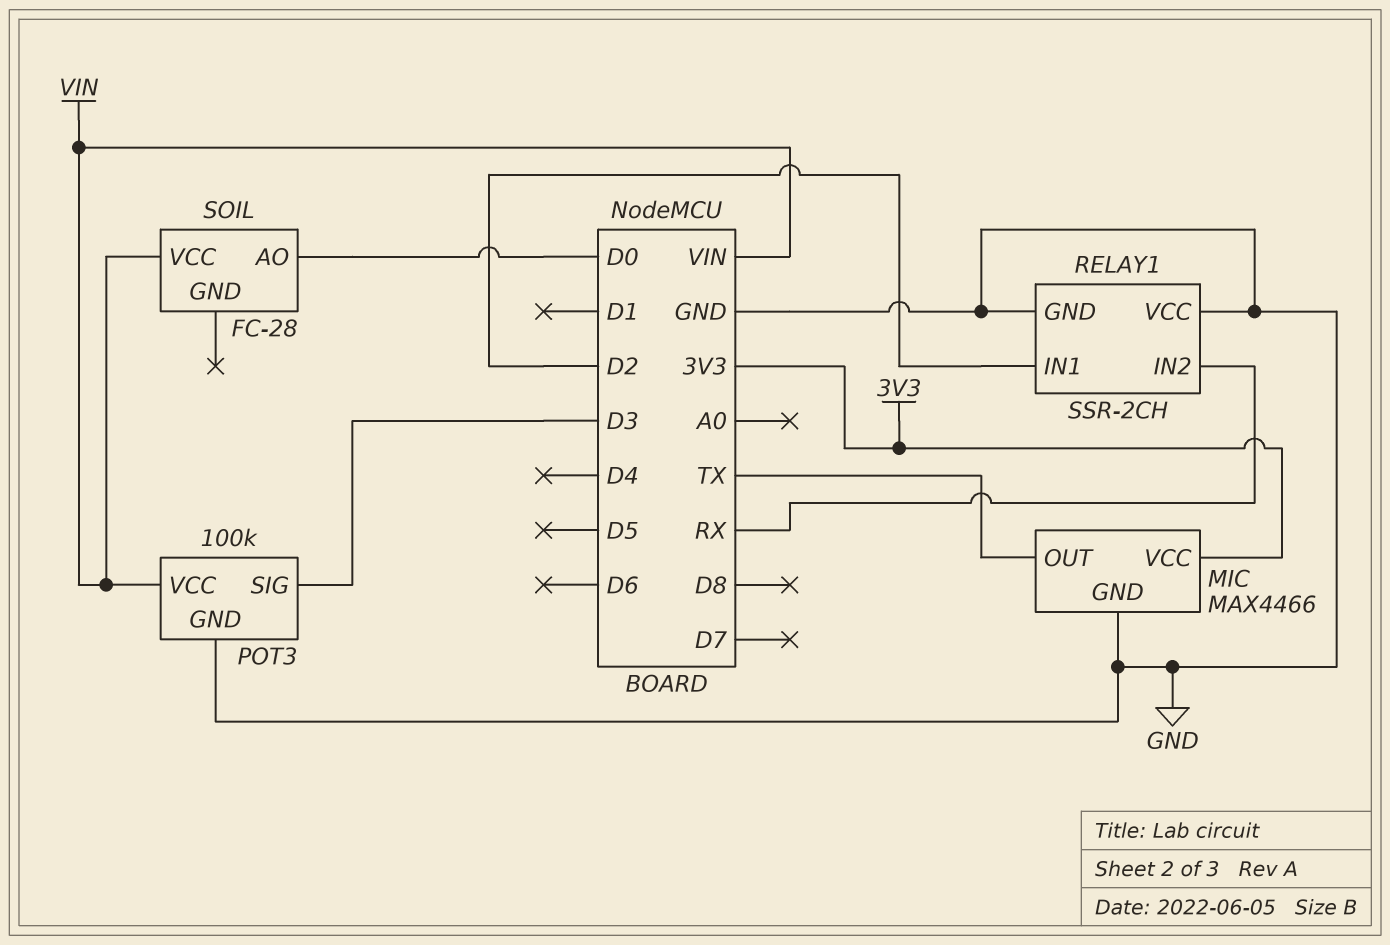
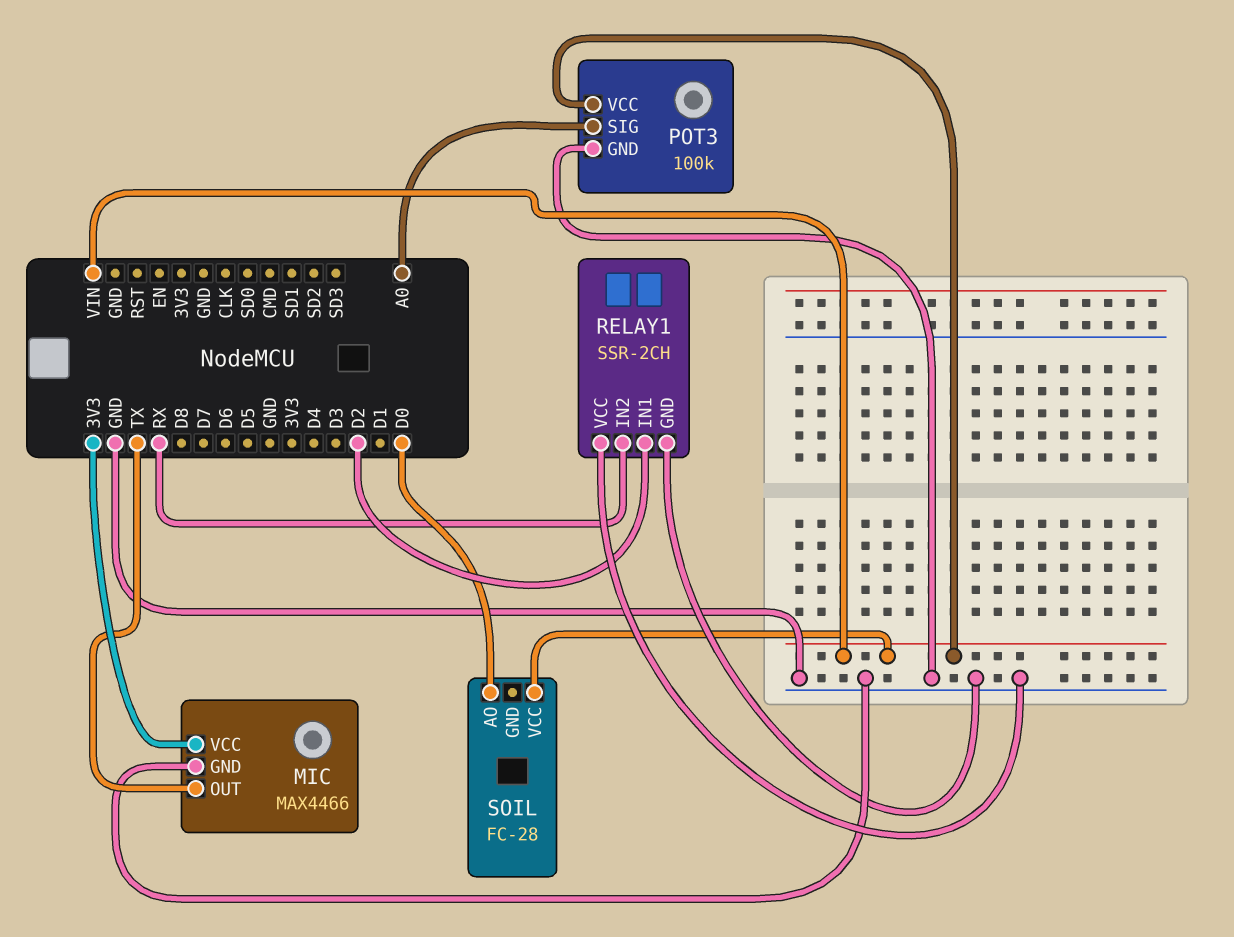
POT3 pin SIG: D3 -> A0

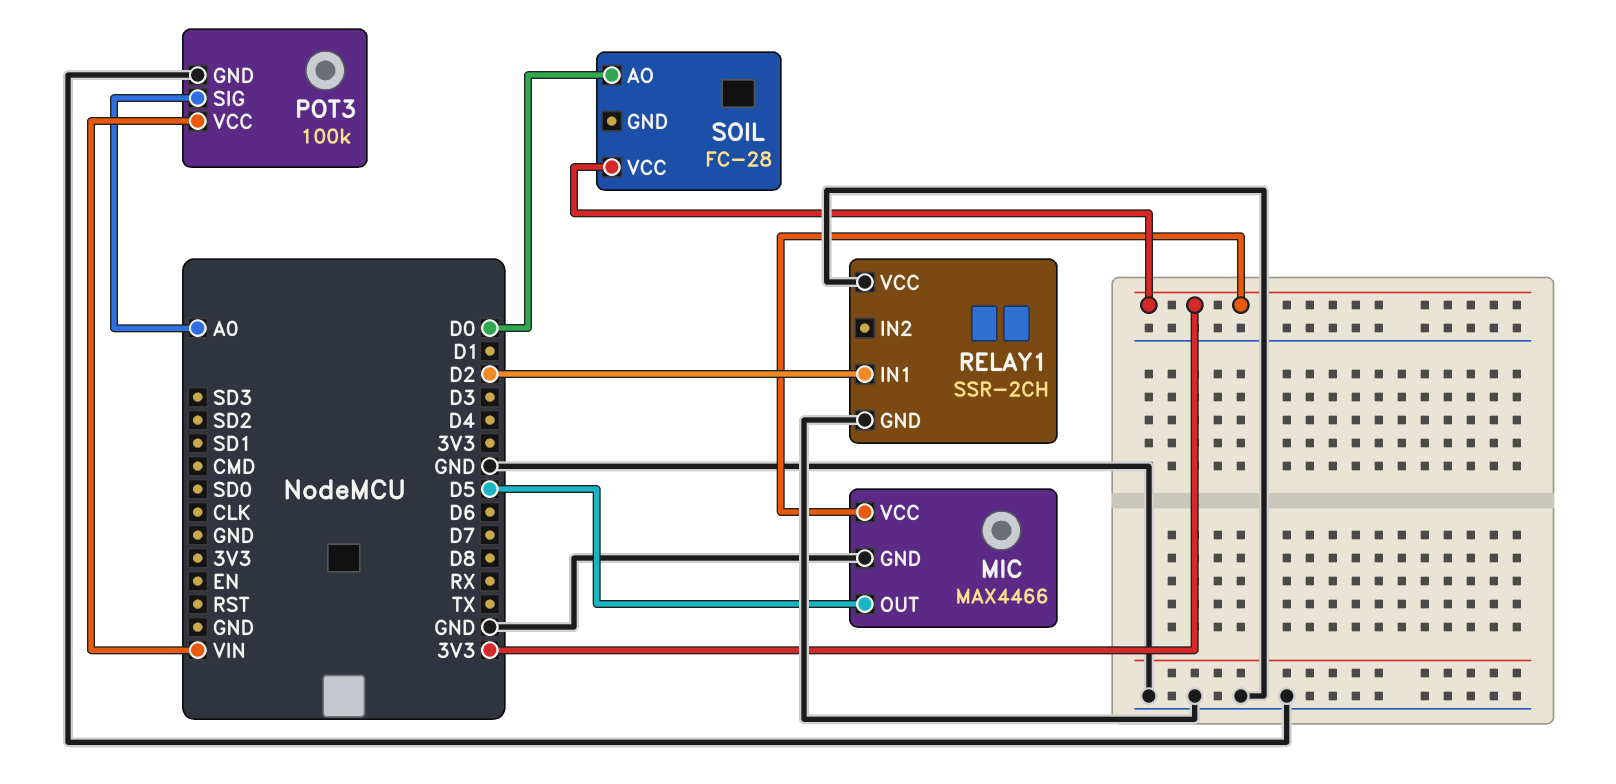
MIC pin OUT: TX -> D5
RELAY1 pin IN2: RX -> none
SOIL pin VCC: VIN -> 3V3

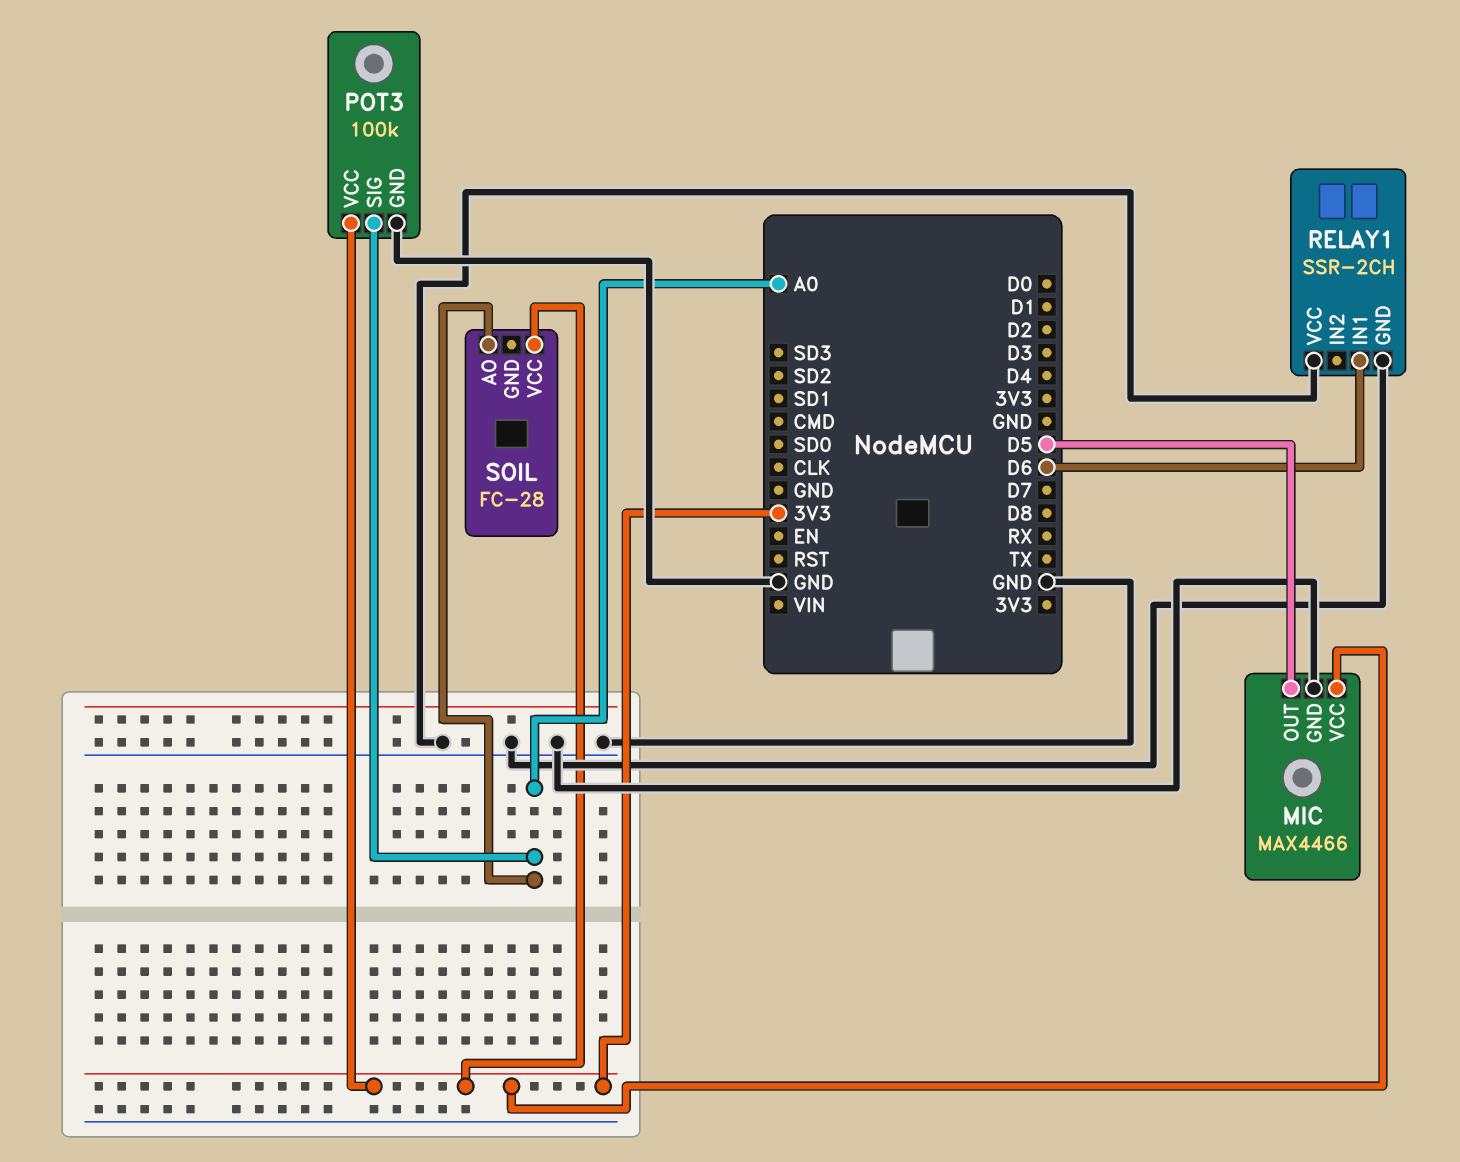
POT3 pin VCC: VIN -> 3V3
RELAY1 pin IN1: D2 -> D6
SOIL pin AO: D0 -> A0

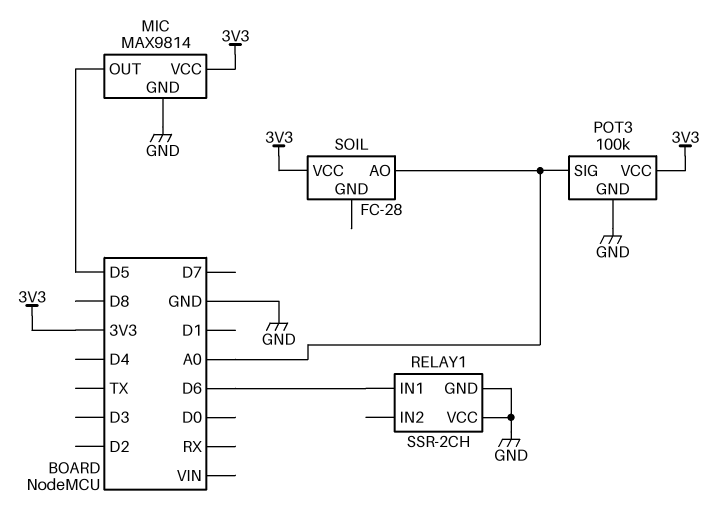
MIC: MAX4466 -> MAX9814

